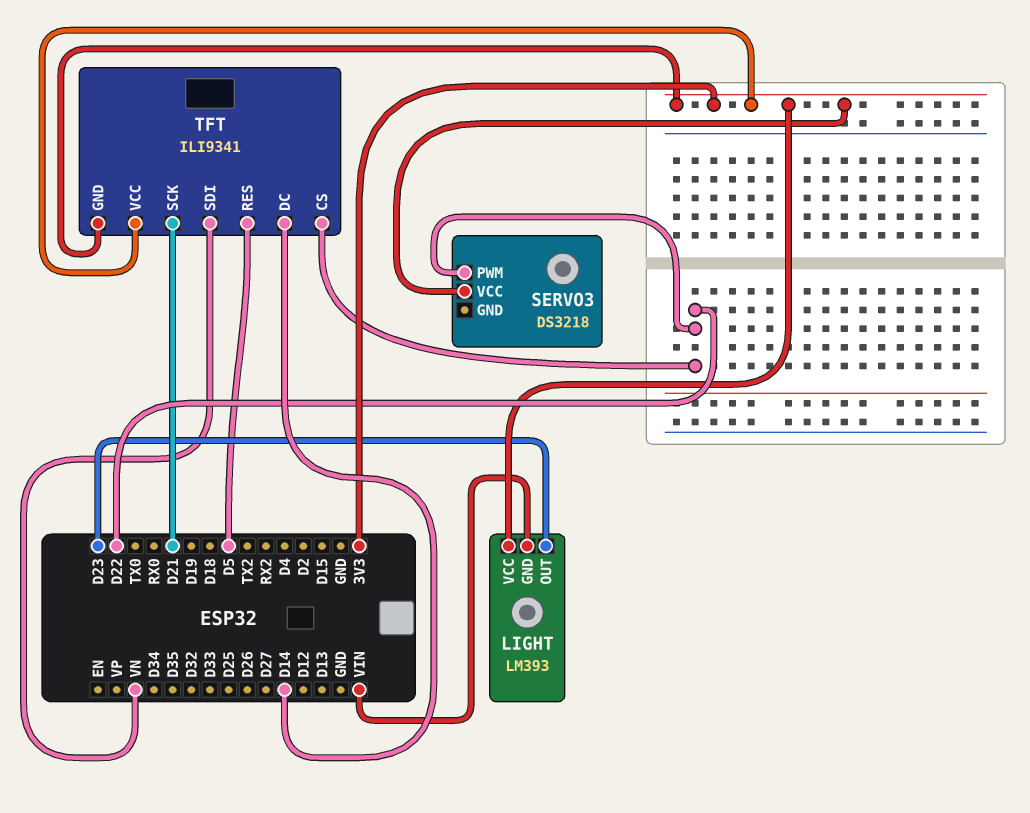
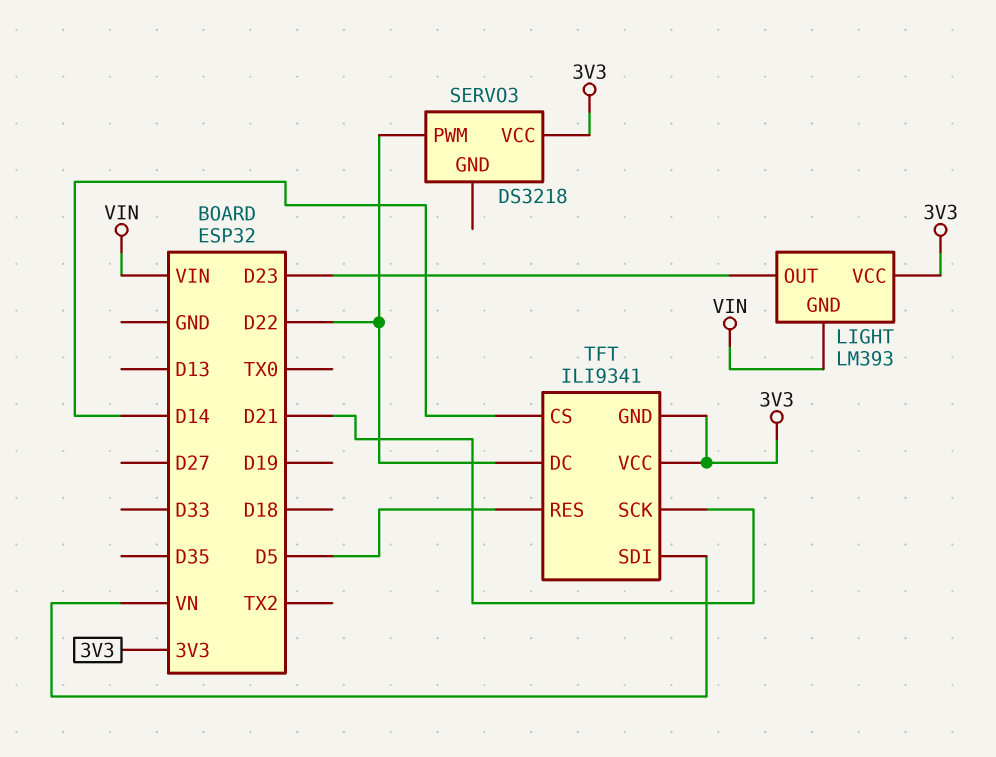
TFT pin CS: D22 -> D14
TFT pin DC: D14 -> D22

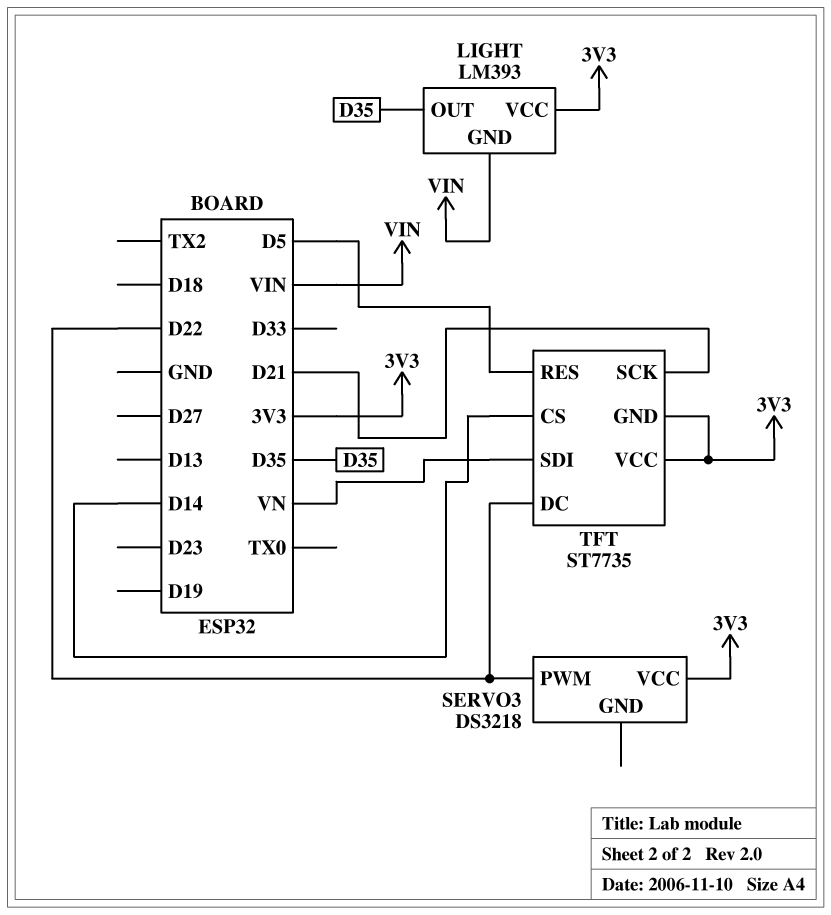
LIGHT pin OUT: D23 -> D35
TFT: ILI9341 -> ST7735

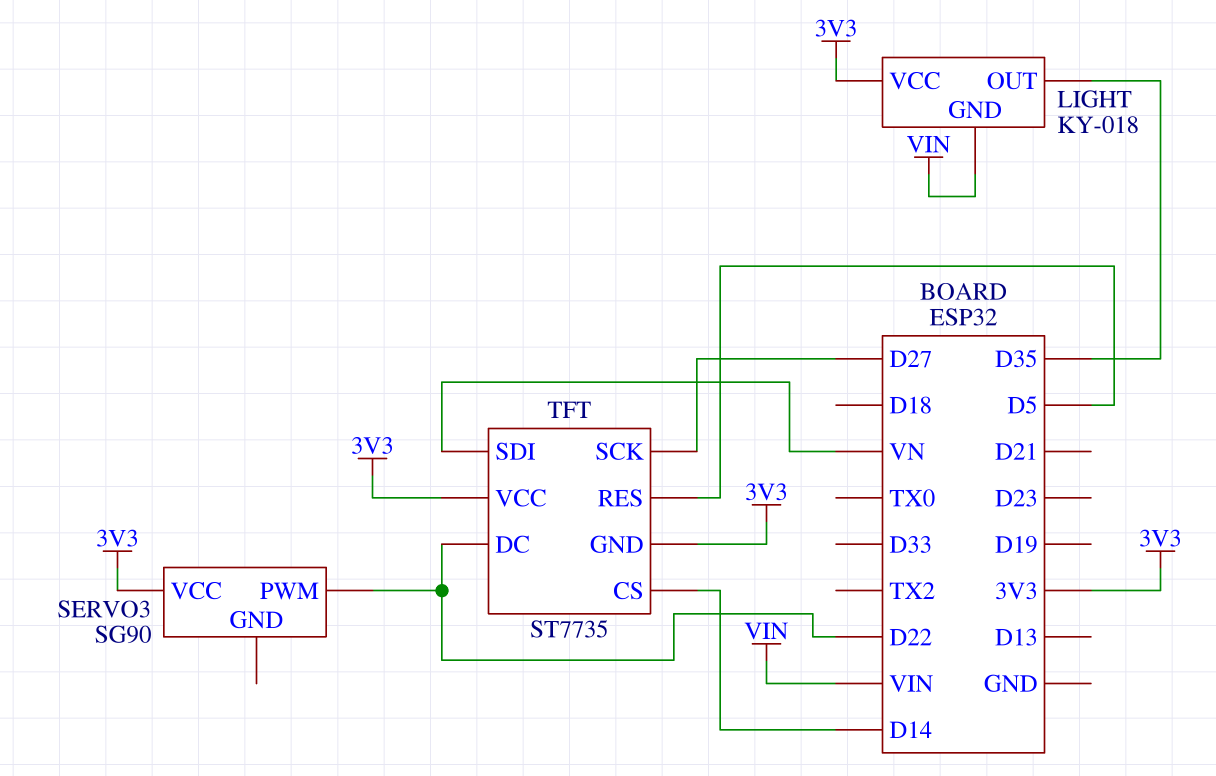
LIGHT: LM393 -> KY-018
SERVO3: DS3218 -> SG90
TFT pin SCK: D21 -> D27

